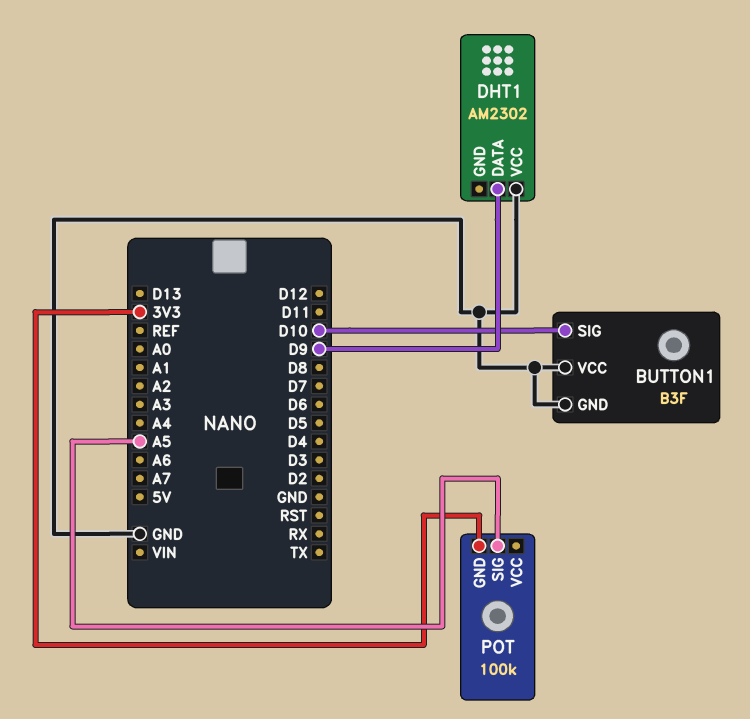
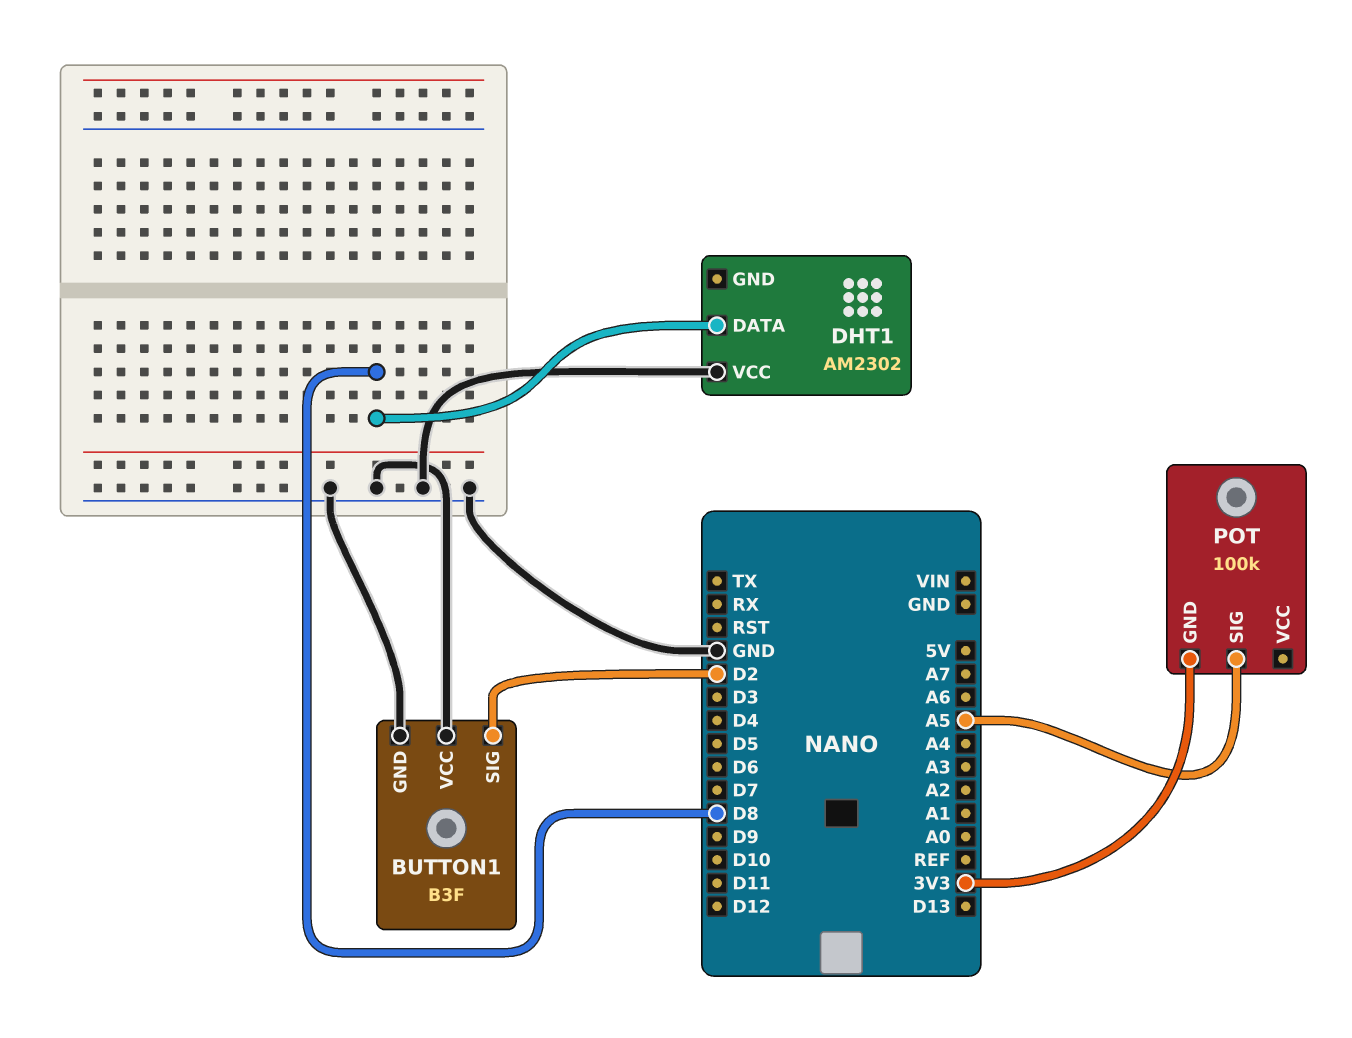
BUTTON1 pin SIG: D10 -> D2
DHT1 pin DATA: D9 -> D8

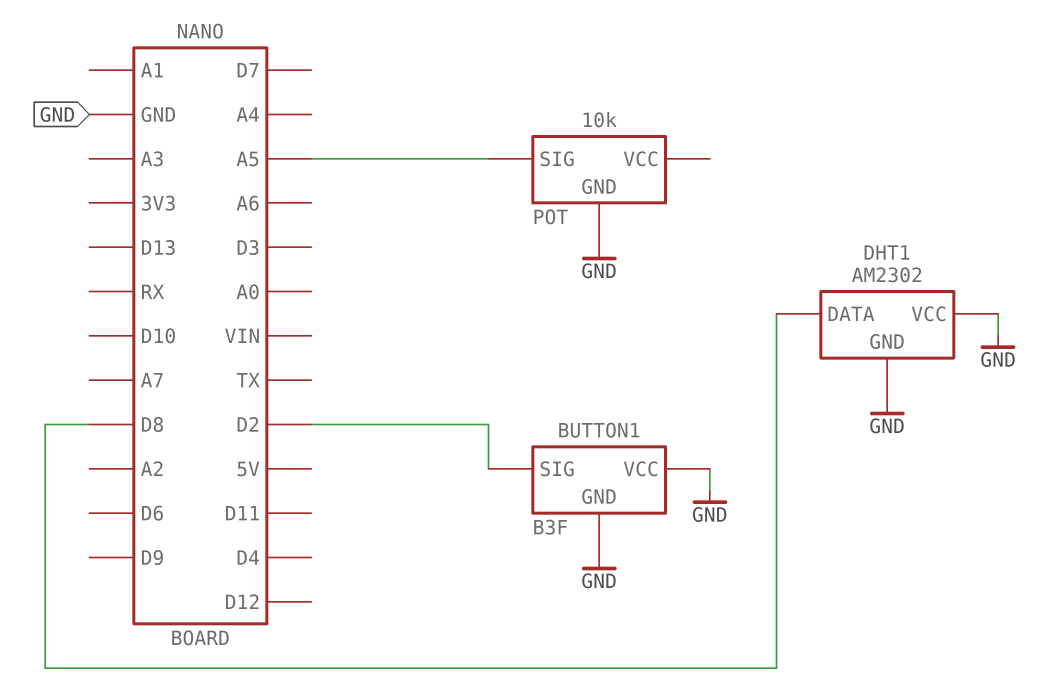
DHT1 pin GND: none -> GND
POT: 100k -> 10k
POT pin GND: 3V3 -> GND

